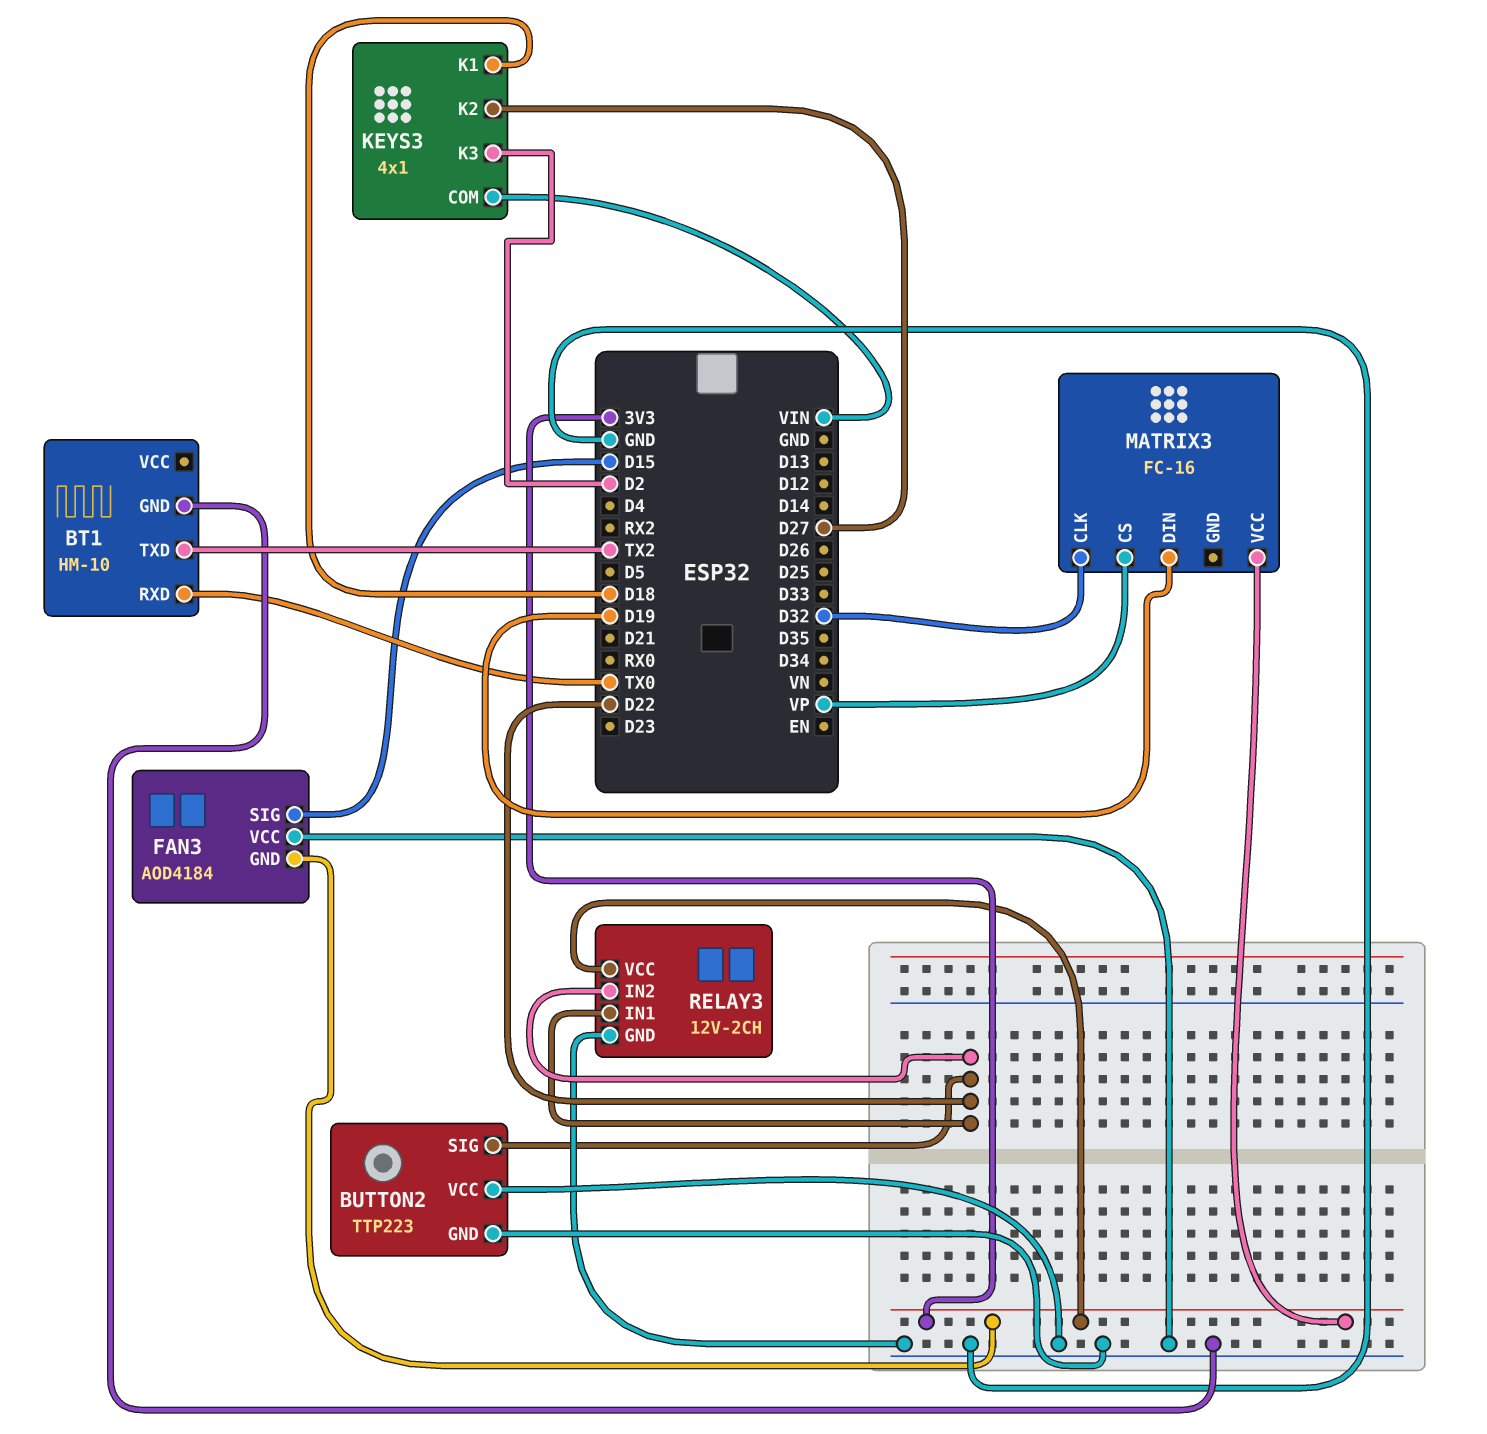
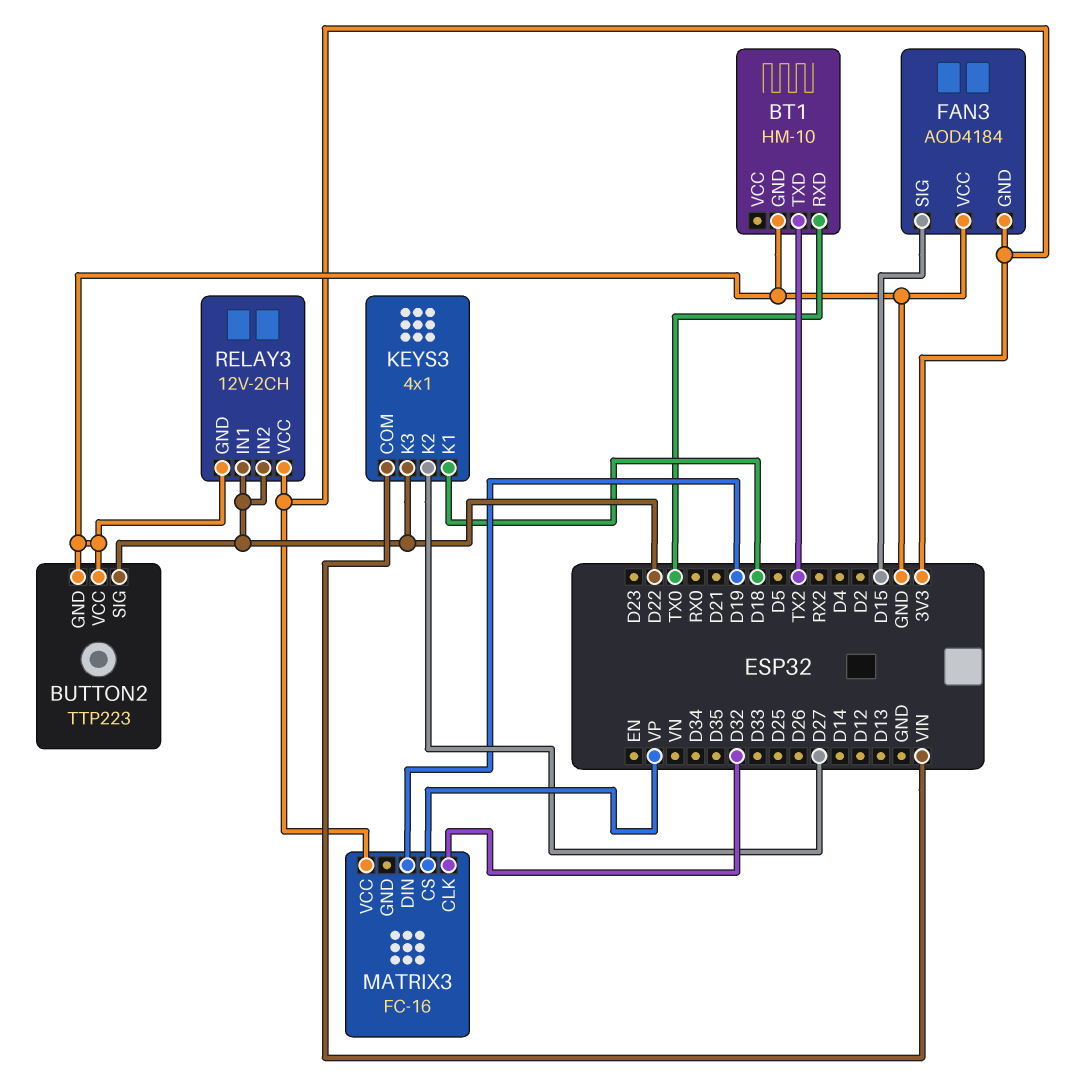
KEYS3 pin K3: D2 -> D22

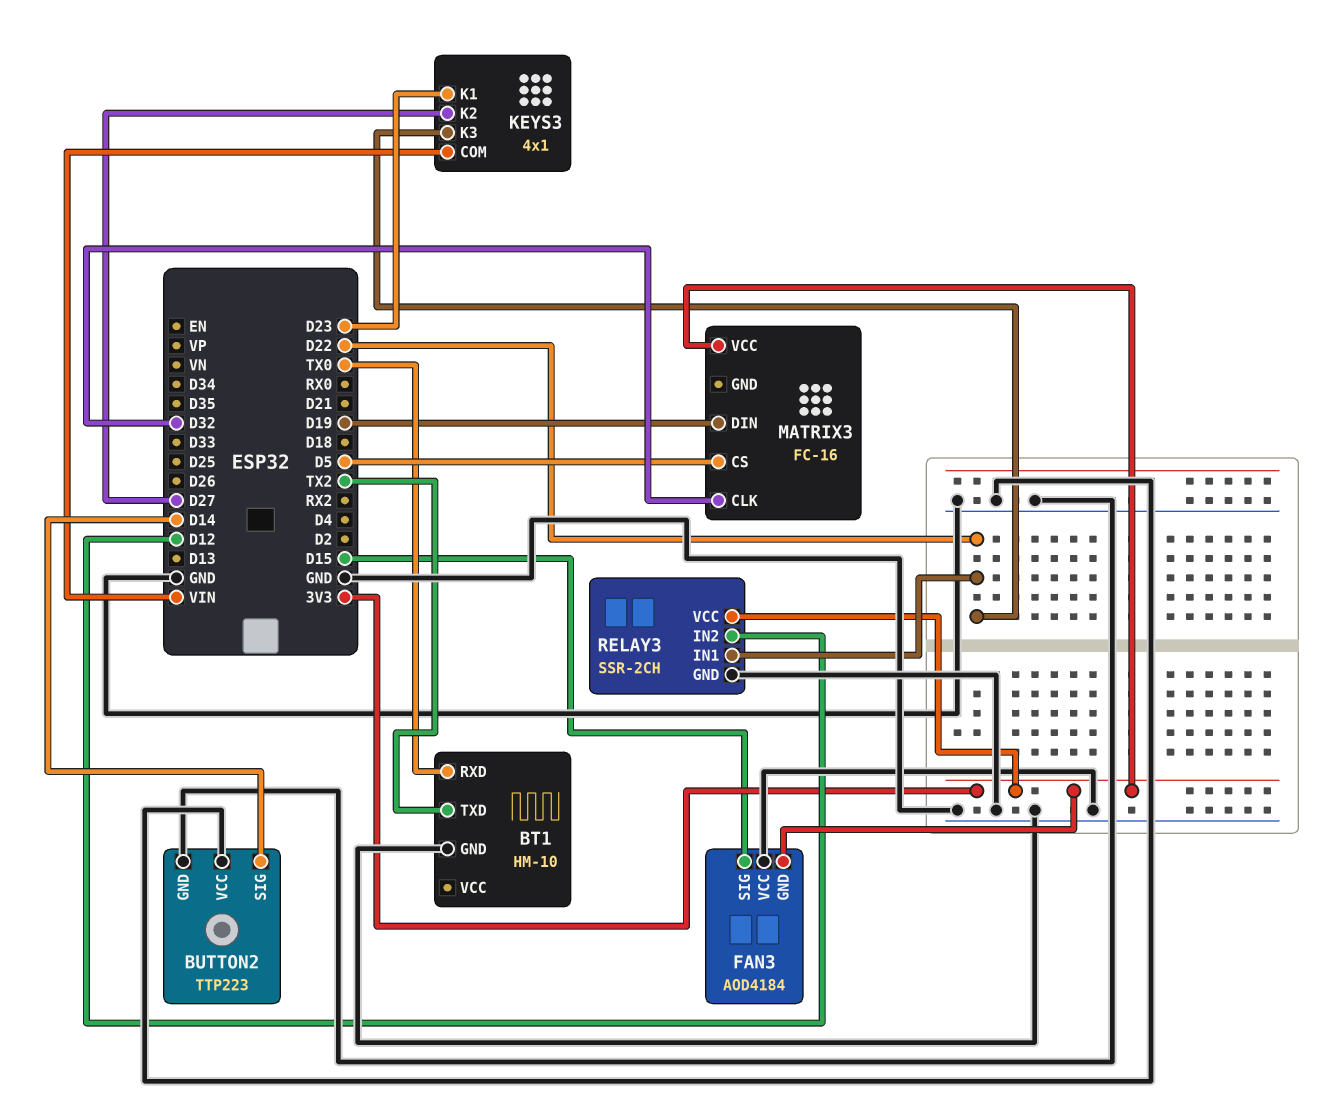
BUTTON2 pin SIG: D22 -> D14
KEYS3 pin K1: D18 -> D23
MATRIX3 pin CS: VP -> D5
RELAY3: 12V-2CH -> SSR-2CH
RELAY3 pin IN2: D22 -> D12

